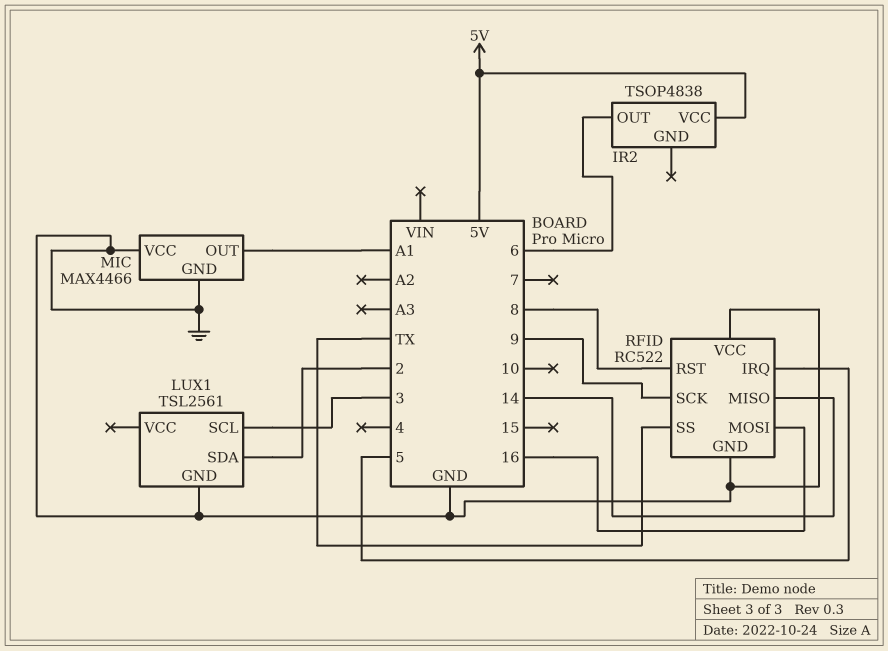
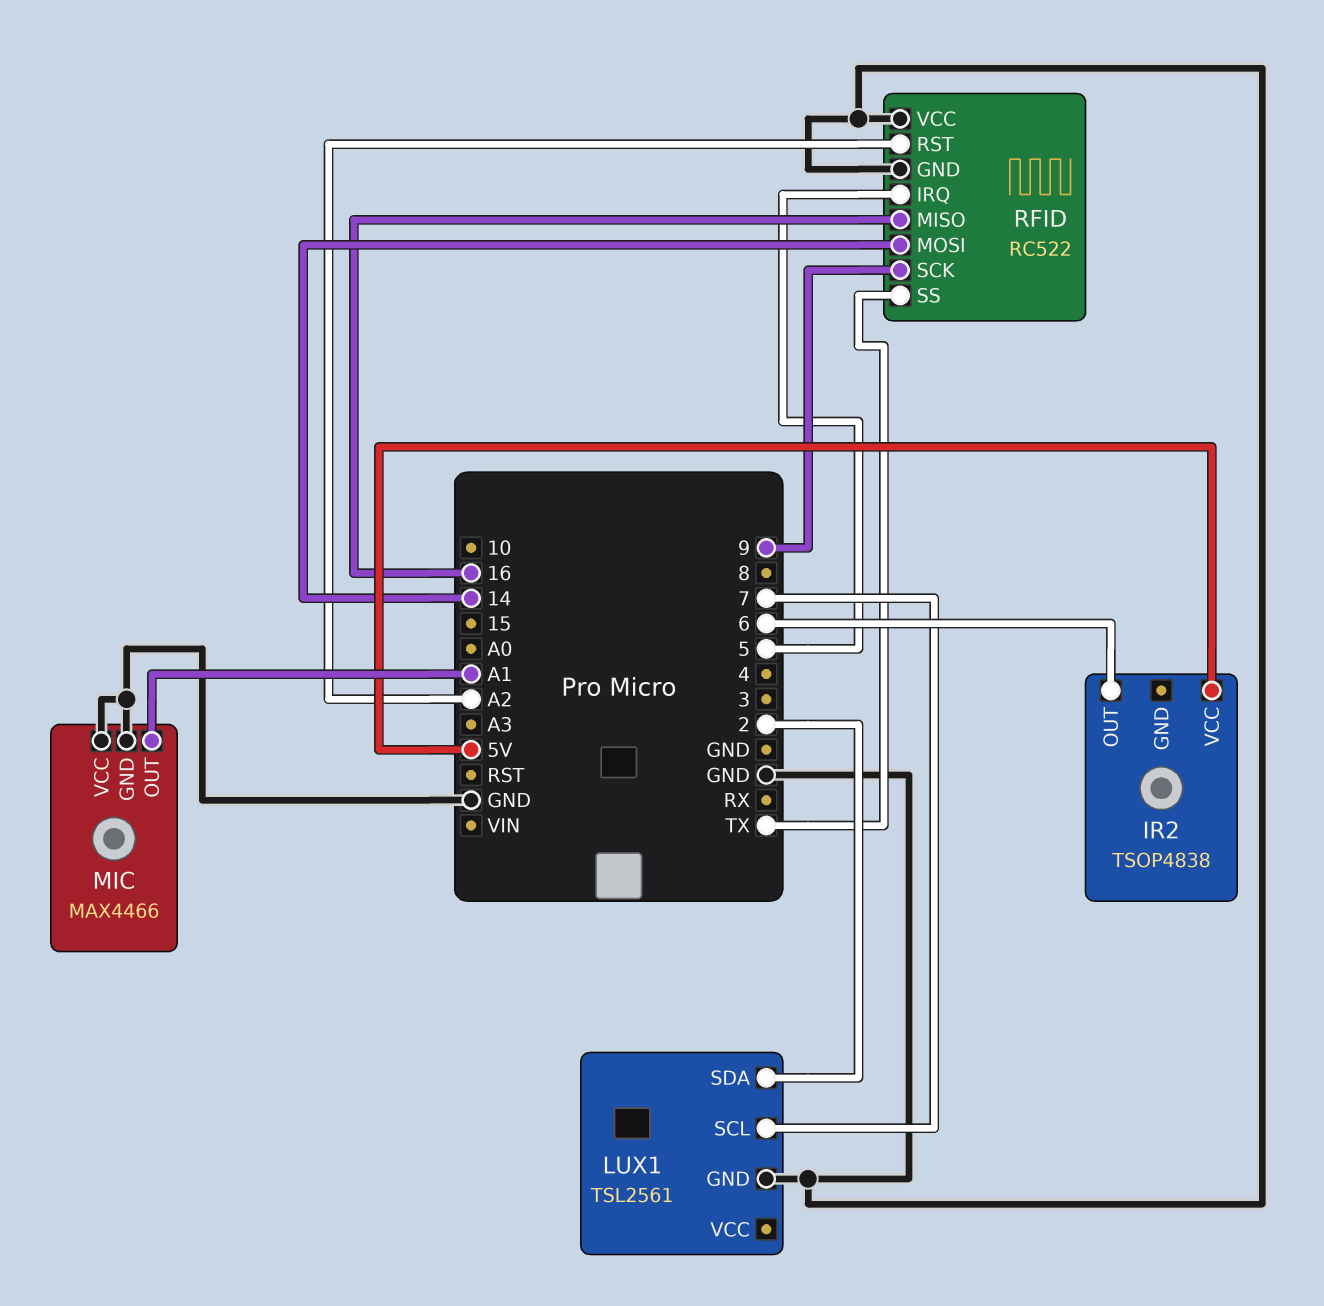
LUX1 pin SCL: 3 -> 7
RFID pin MISO: 14 -> 16
RFID pin MOSI: 16 -> 14
RFID pin RST: 8 -> A2

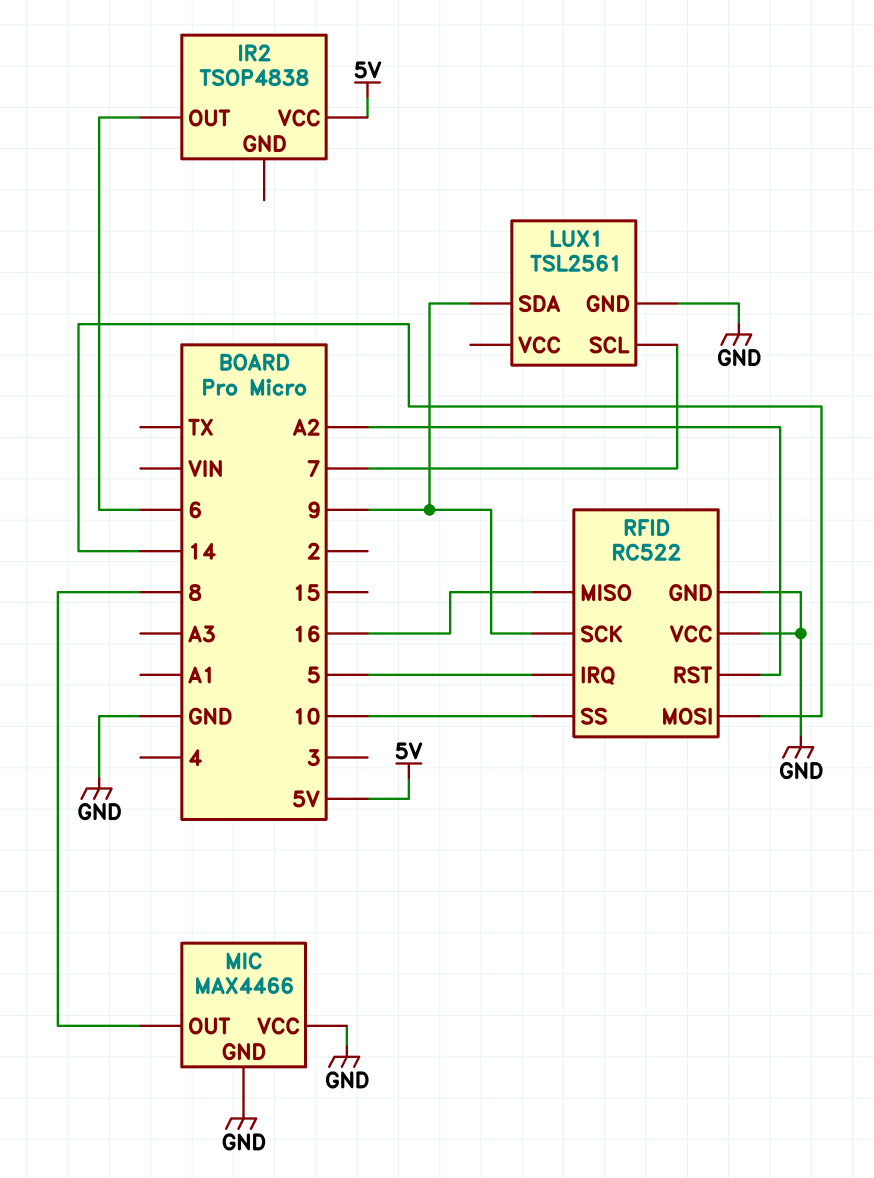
LUX1 pin SDA: 2 -> 9
MIC pin OUT: A1 -> 8
RFID pin SS: TX -> 10

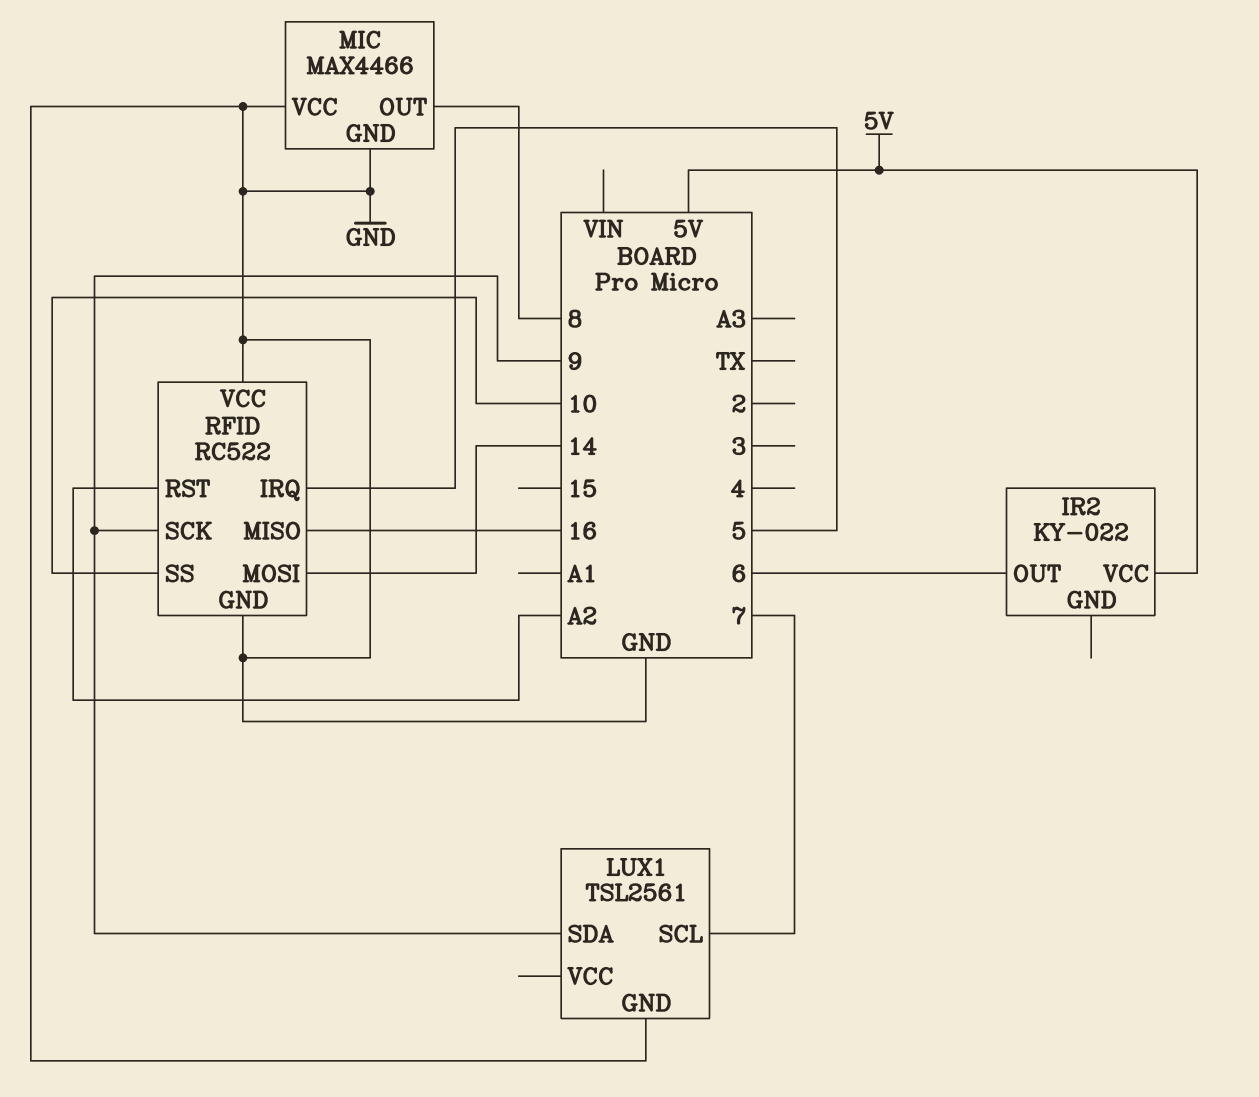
IR2: TSOP4838 -> KY-022

